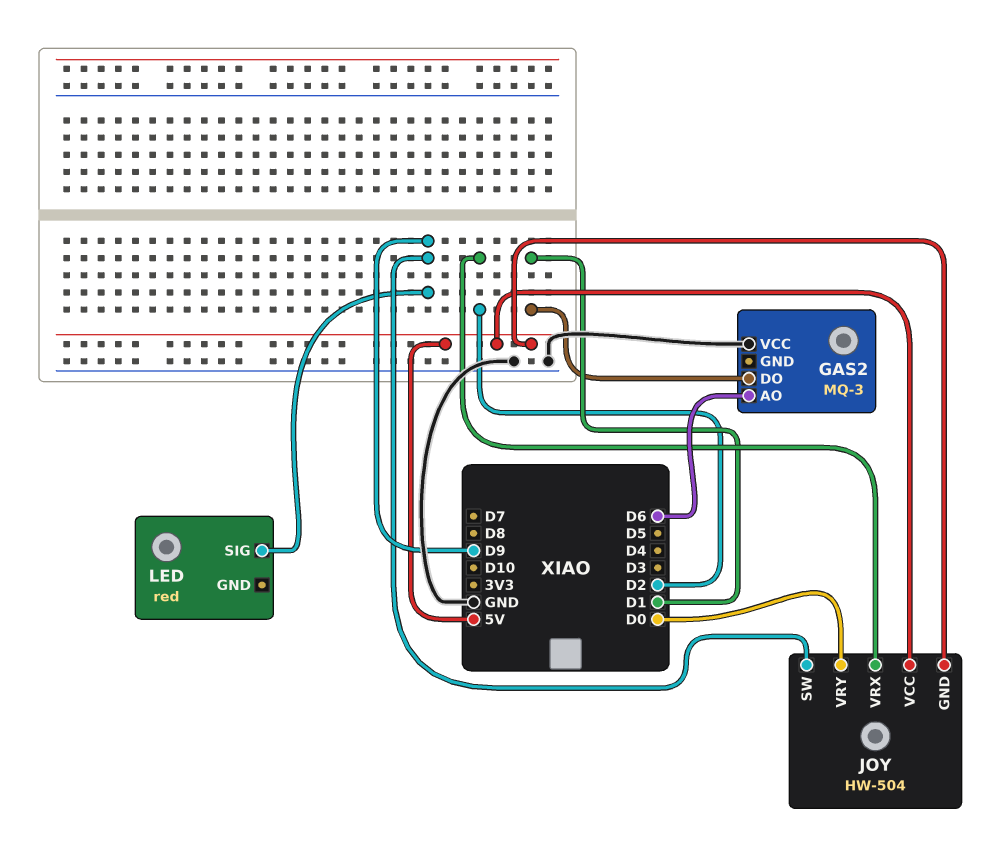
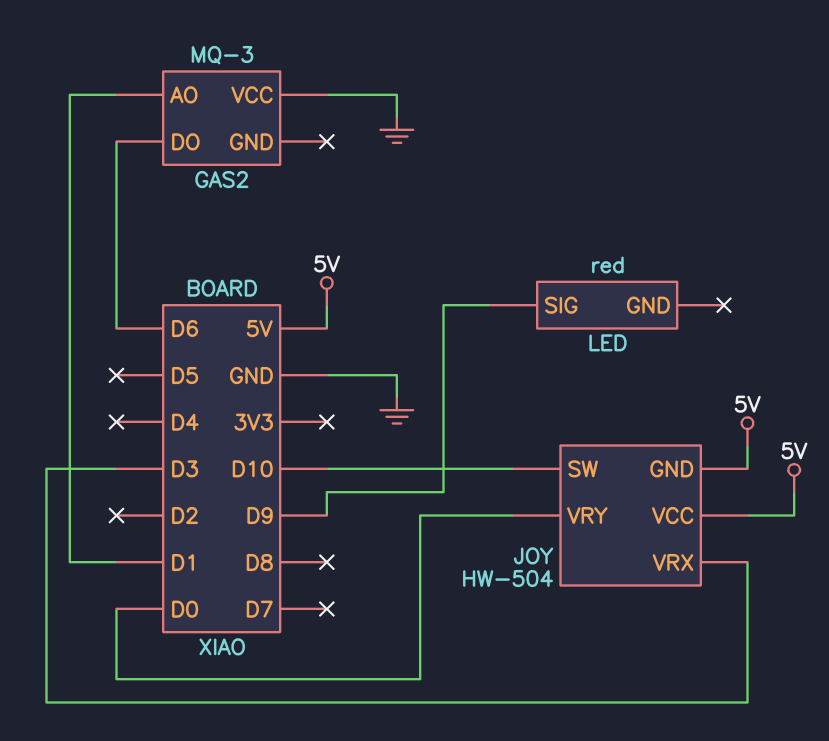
GAS2 pin AO: D6 -> D1
GAS2 pin DO: D1 -> D6
JOY pin SW: D9 -> D10
JOY pin VRX: D2 -> D3

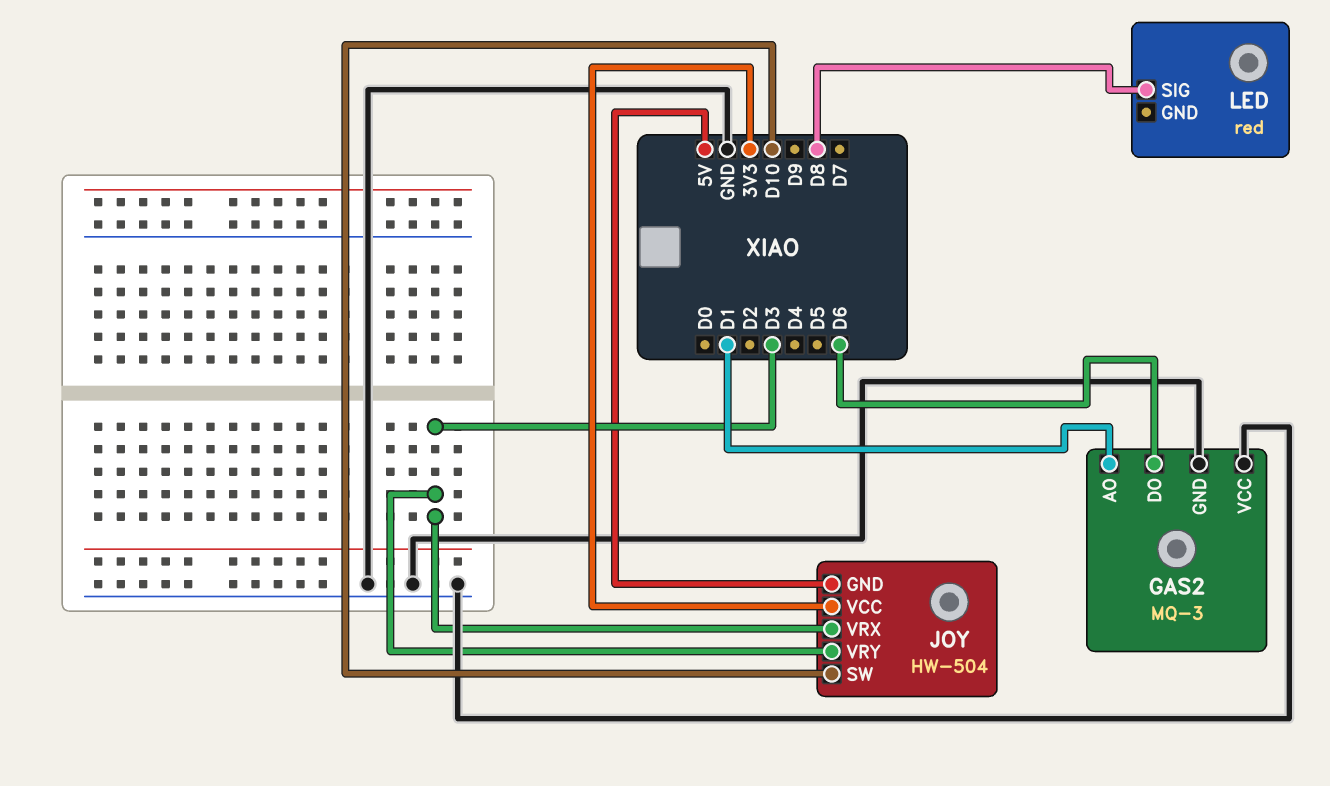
GAS2 pin GND: none -> GND
JOY pin VCC: 5V -> 3V3
JOY pin VRY: D0 -> D3
LED pin SIG: D9 -> D8

